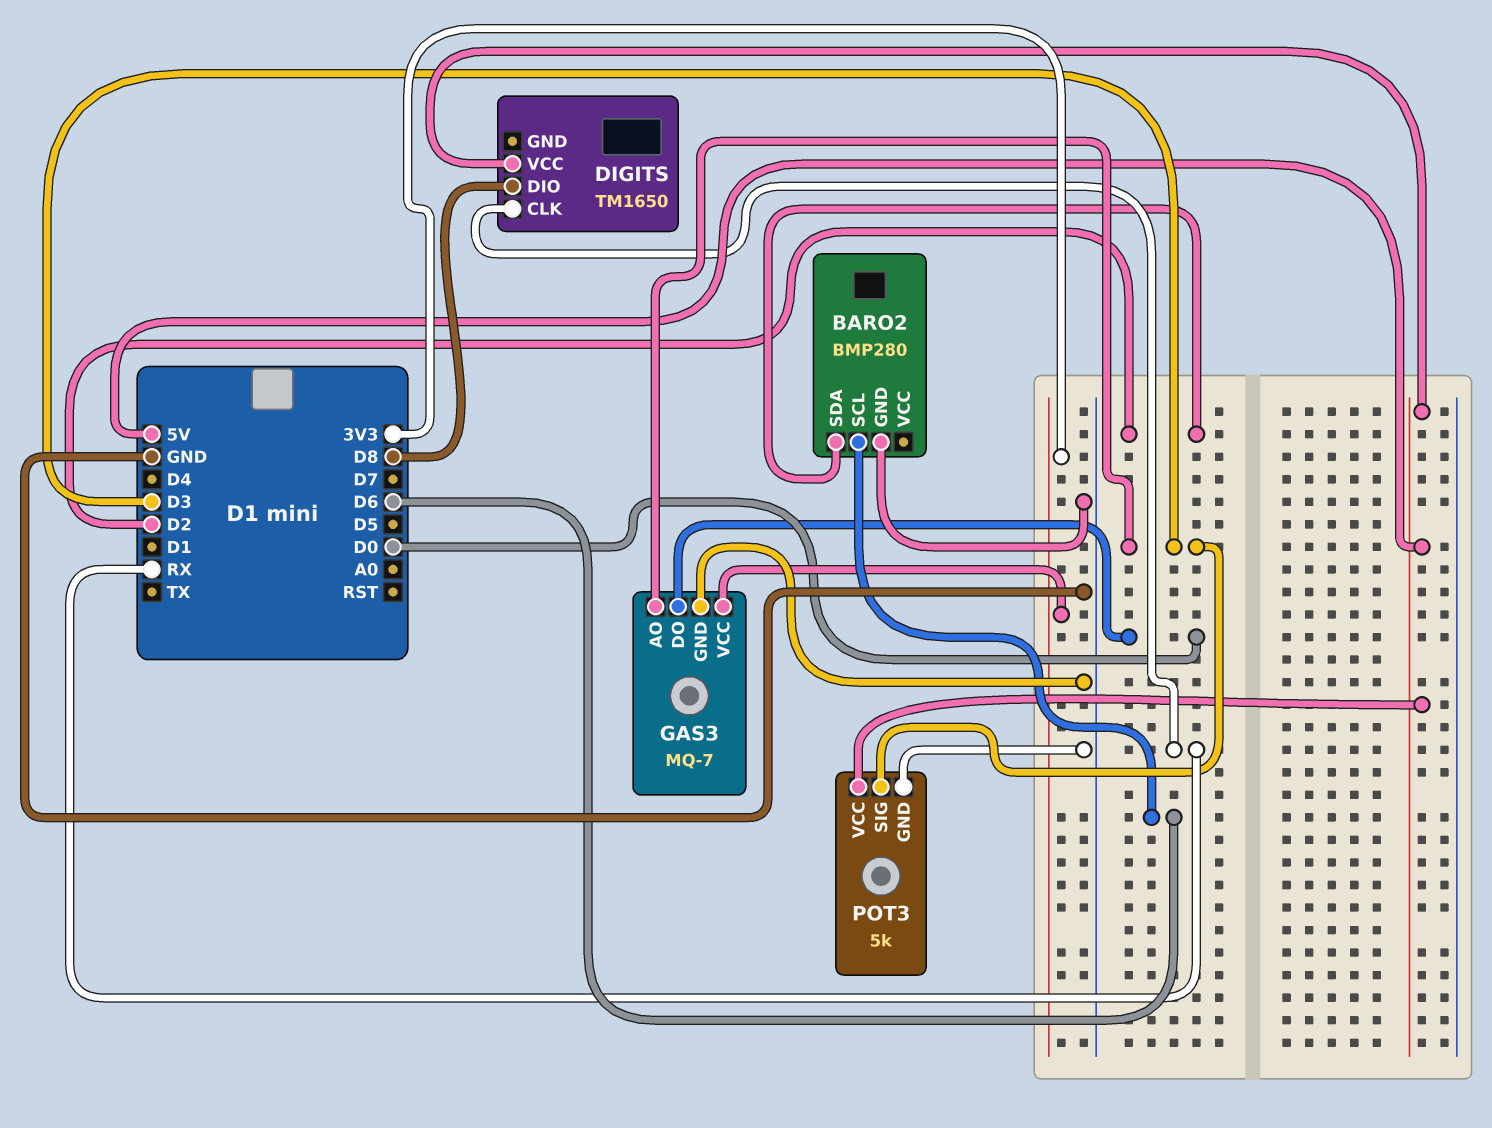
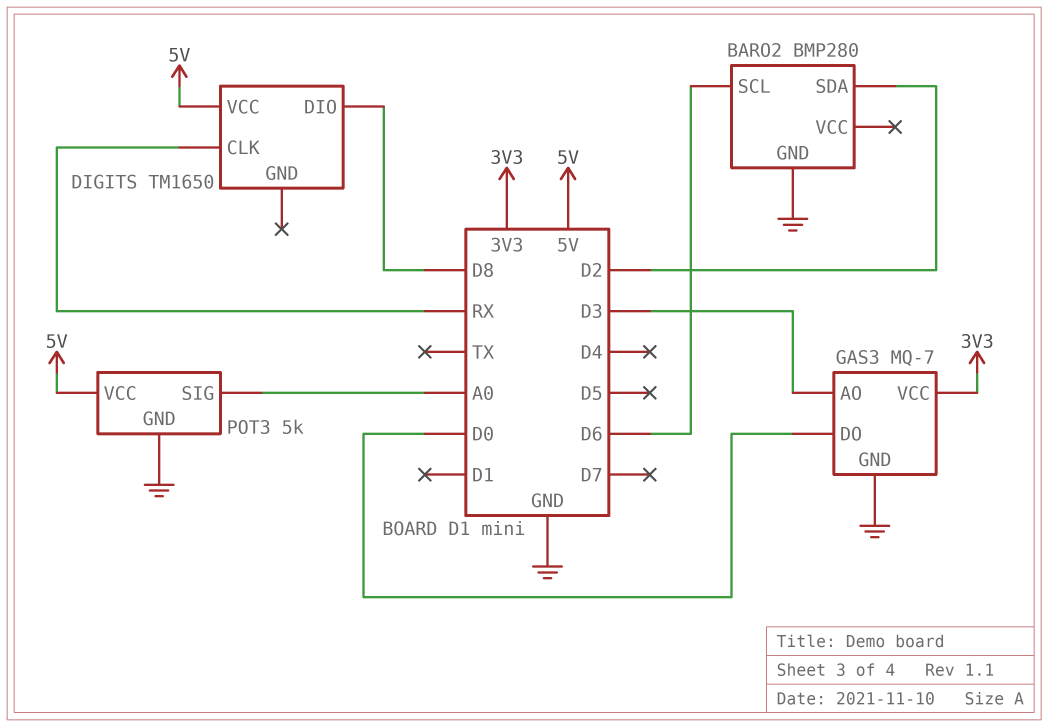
POT3 pin SIG: D3 -> A0

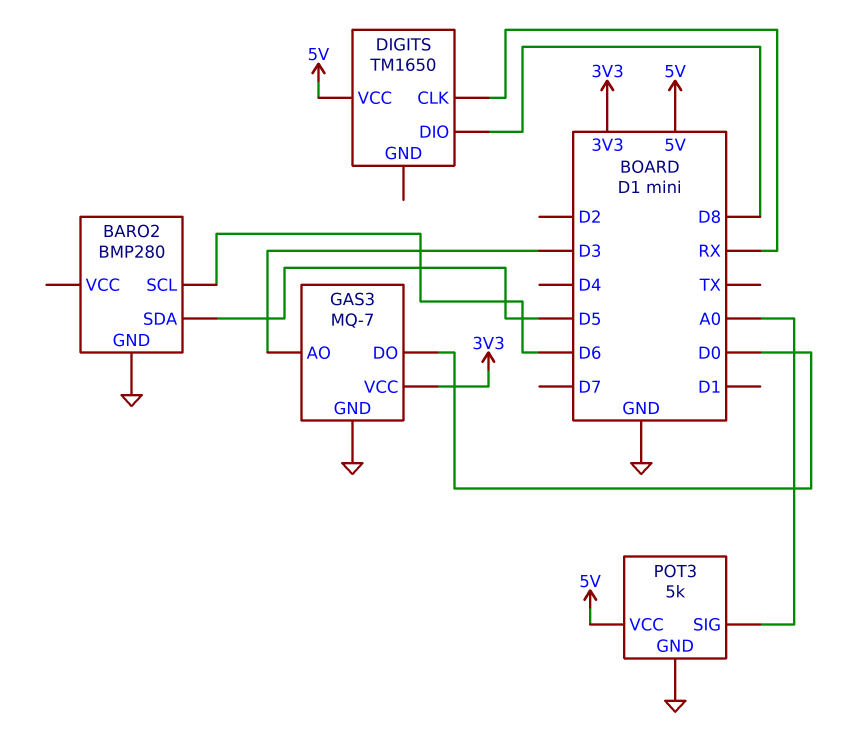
BARO2 pin SDA: D2 -> D5

